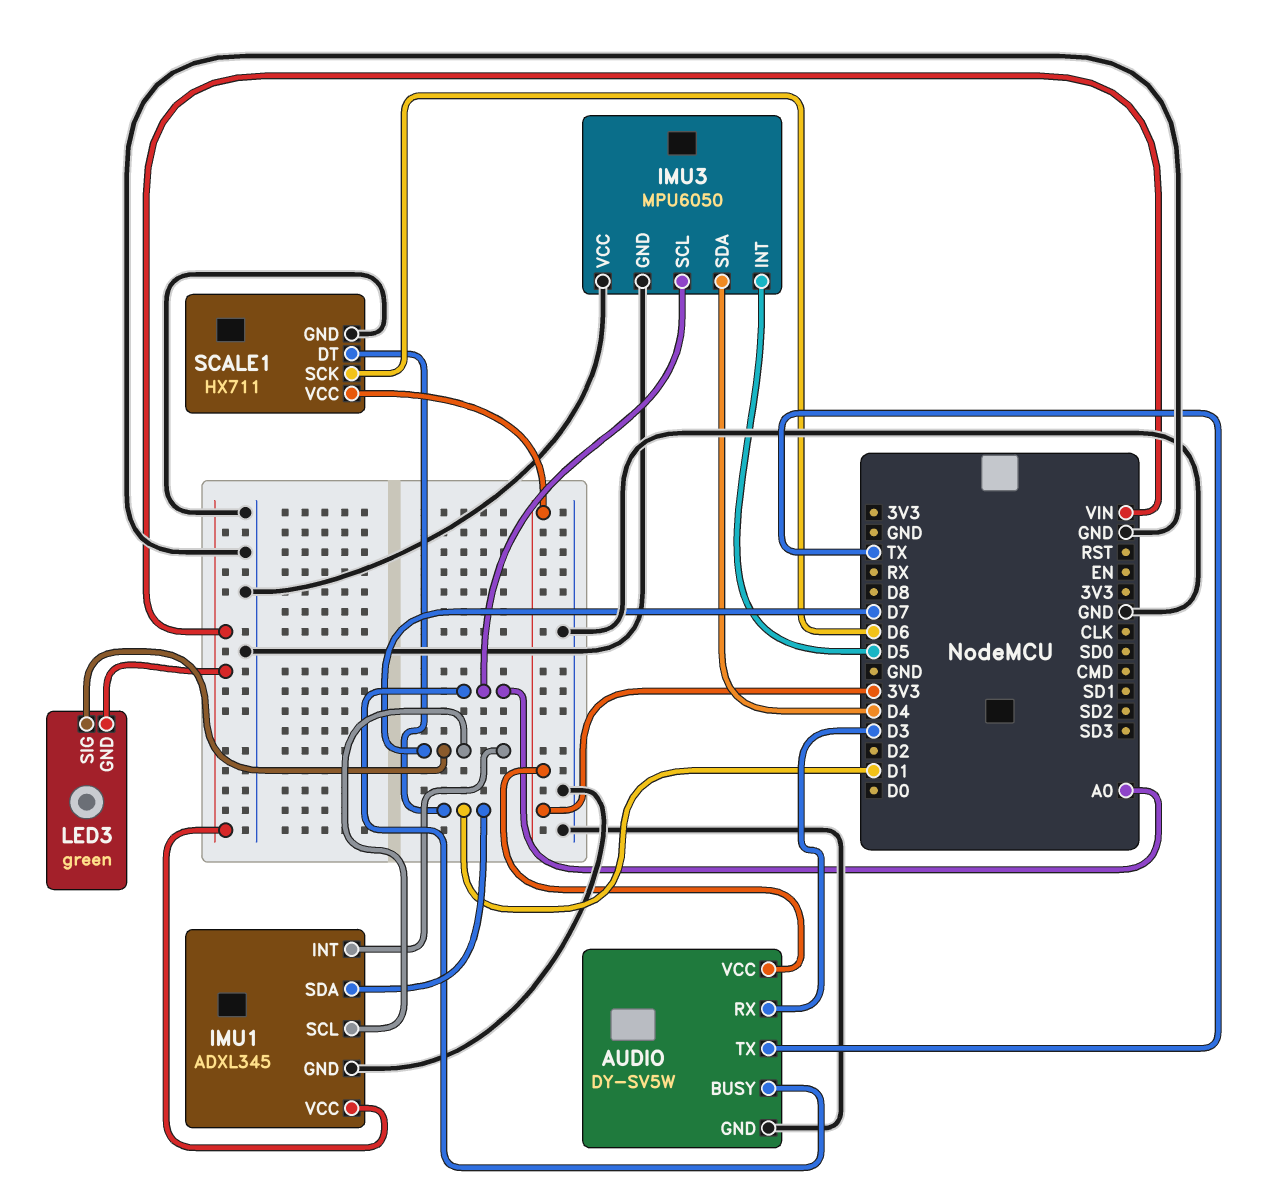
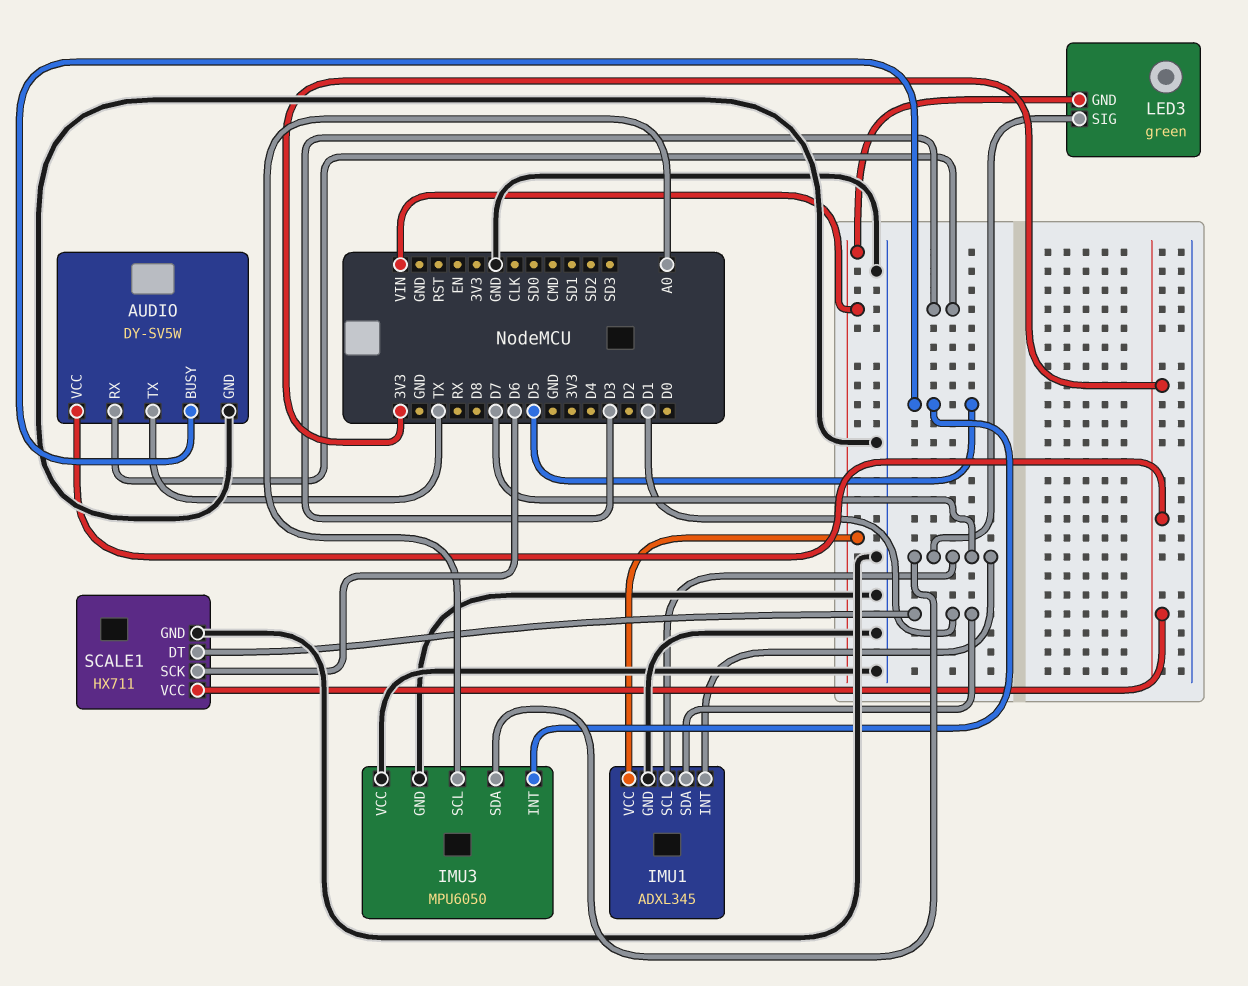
AUDIO pin BUSY: A0 -> D5
IMU3 pin SDA: D4 -> D7

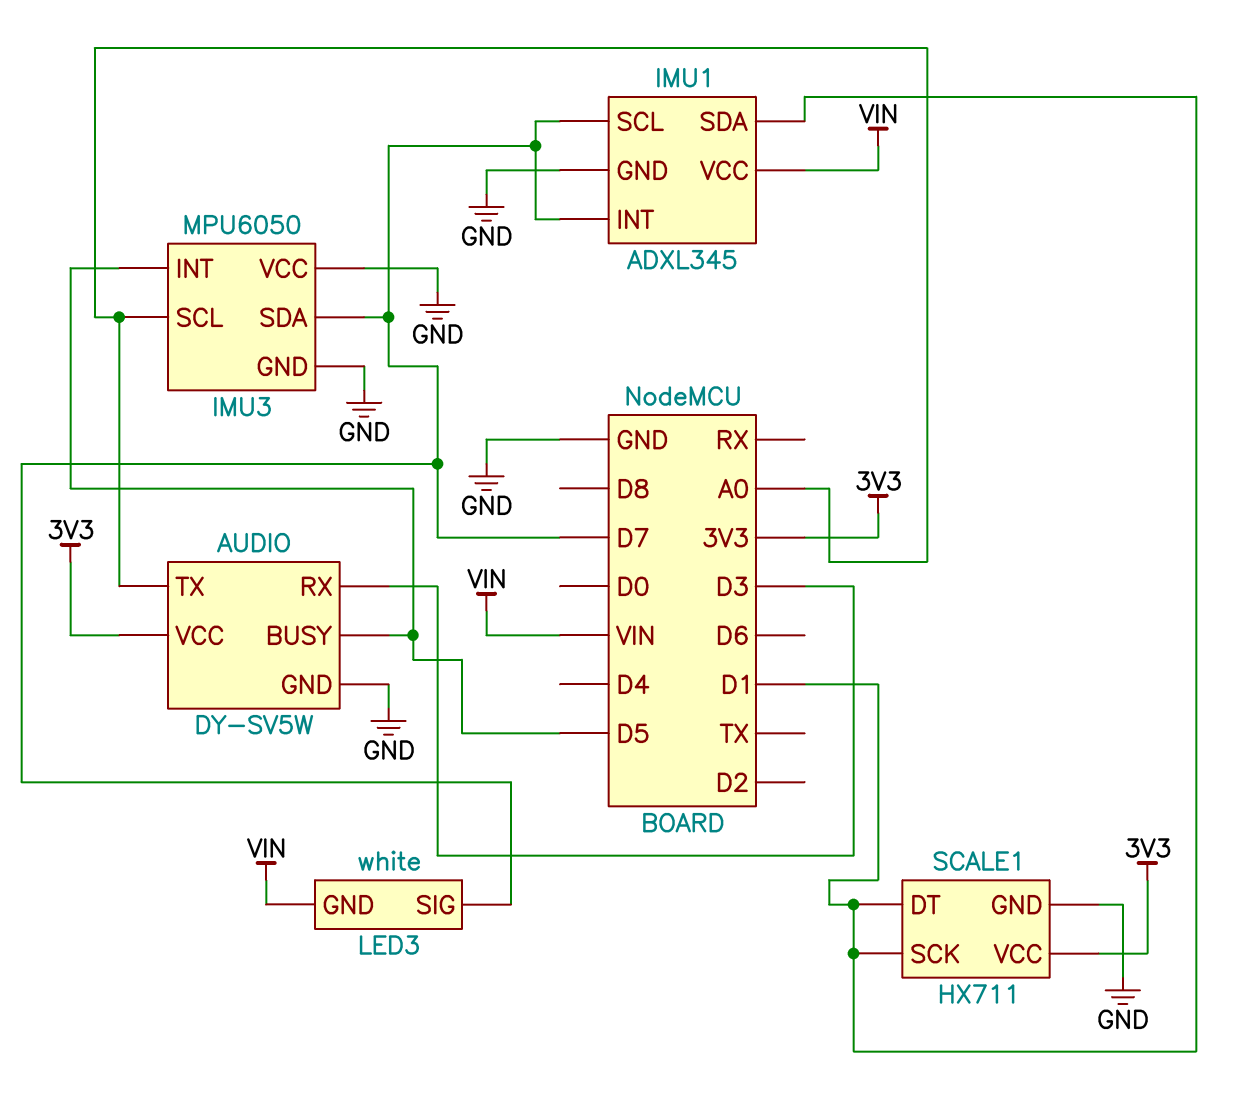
AUDIO pin TX: TX -> A0
LED3: green -> white
SCALE1 pin SCK: D6 -> D1

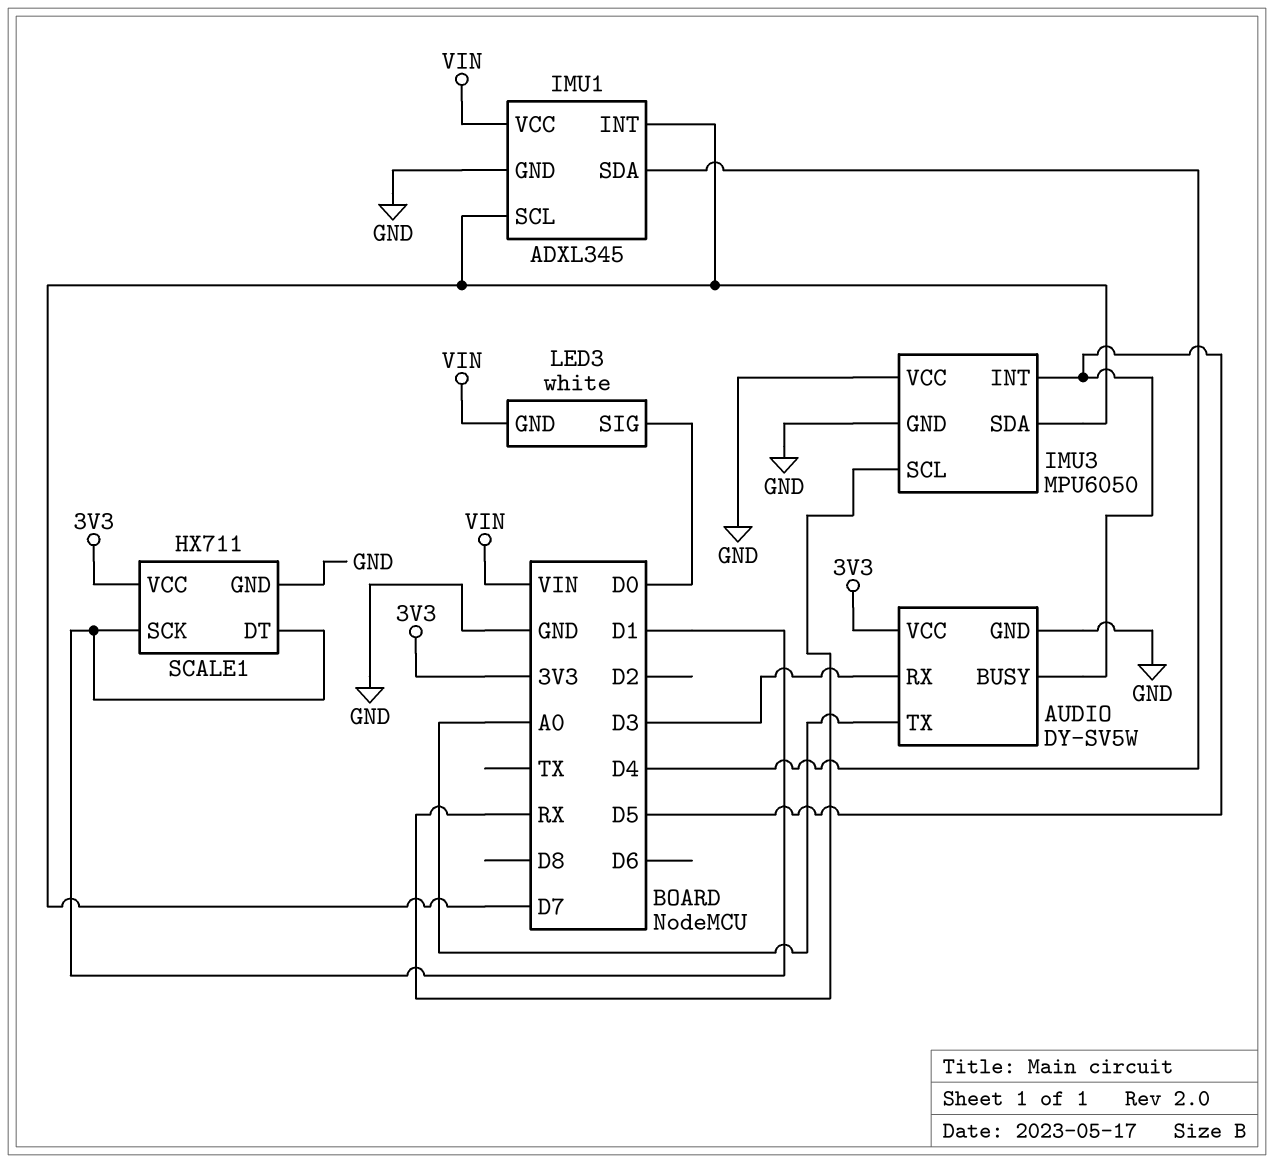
IMU1 pin SDA: D1 -> D4
IMU3 pin SCL: A0 -> RX
LED3 pin SIG: D7 -> D0

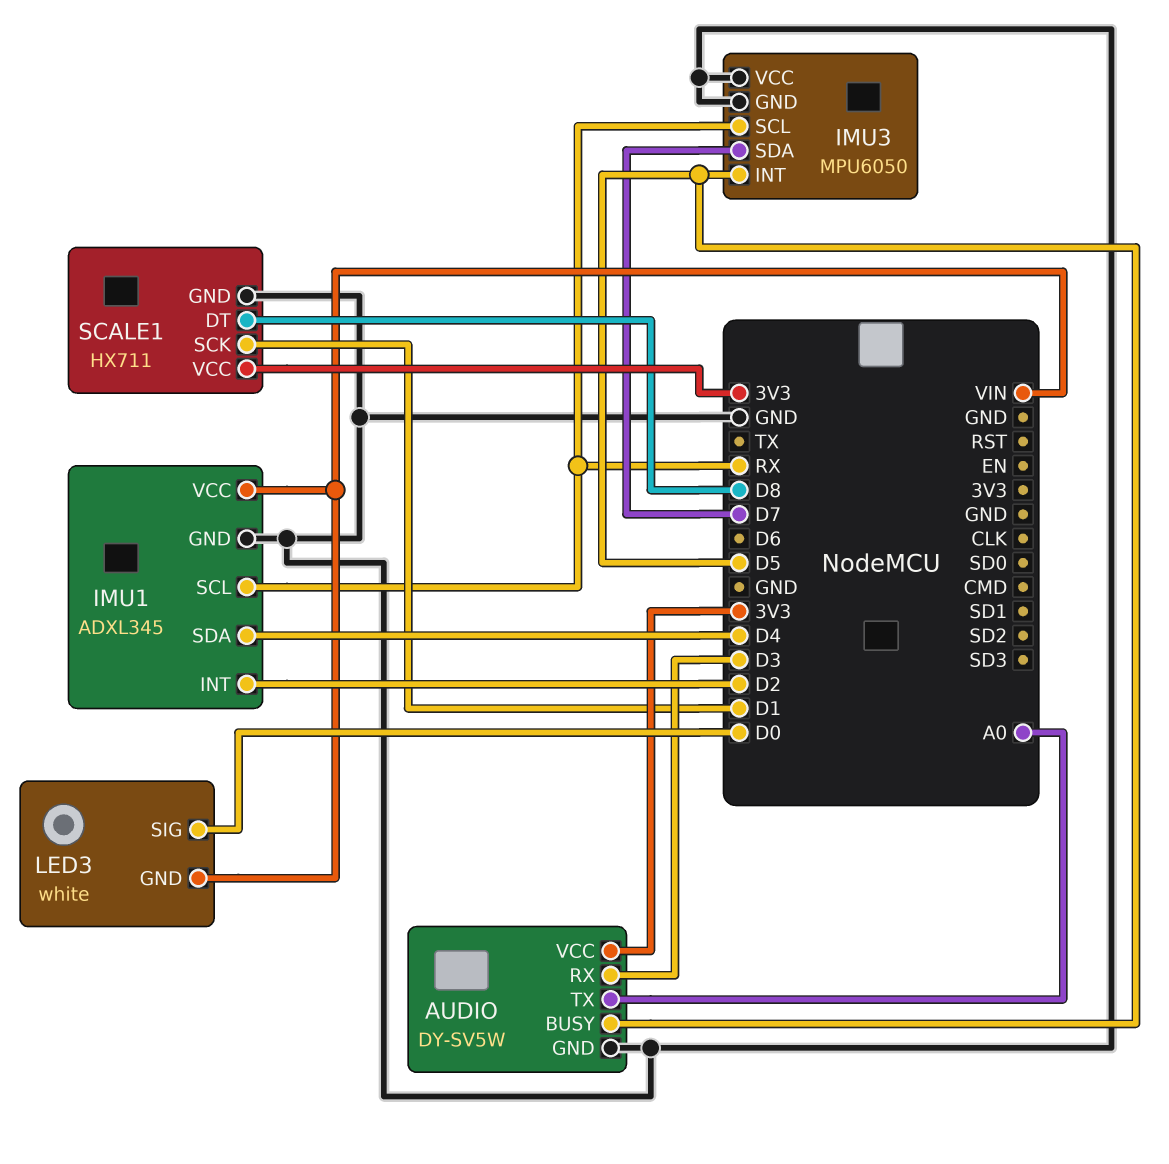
IMU1 pin INT: D7 -> D2
IMU1 pin SCL: D7 -> RX
SCALE1 pin DT: D1 -> D8

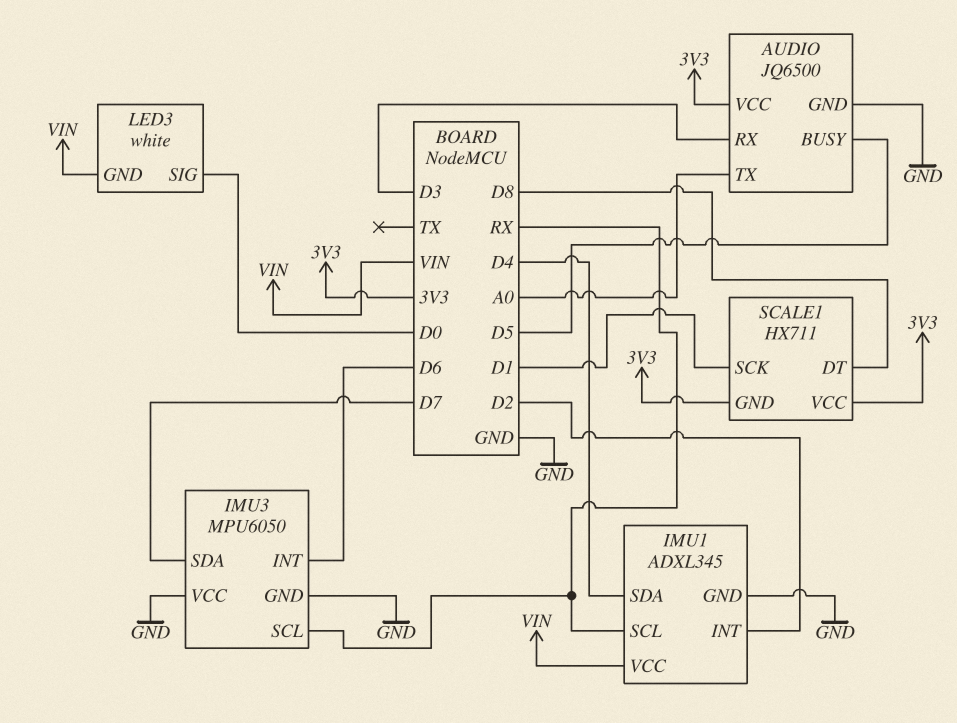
AUDIO: DY-SV5W -> JQ6500
IMU3 pin INT: D5 -> D6
SCALE1 pin GND: GND -> 3V3

